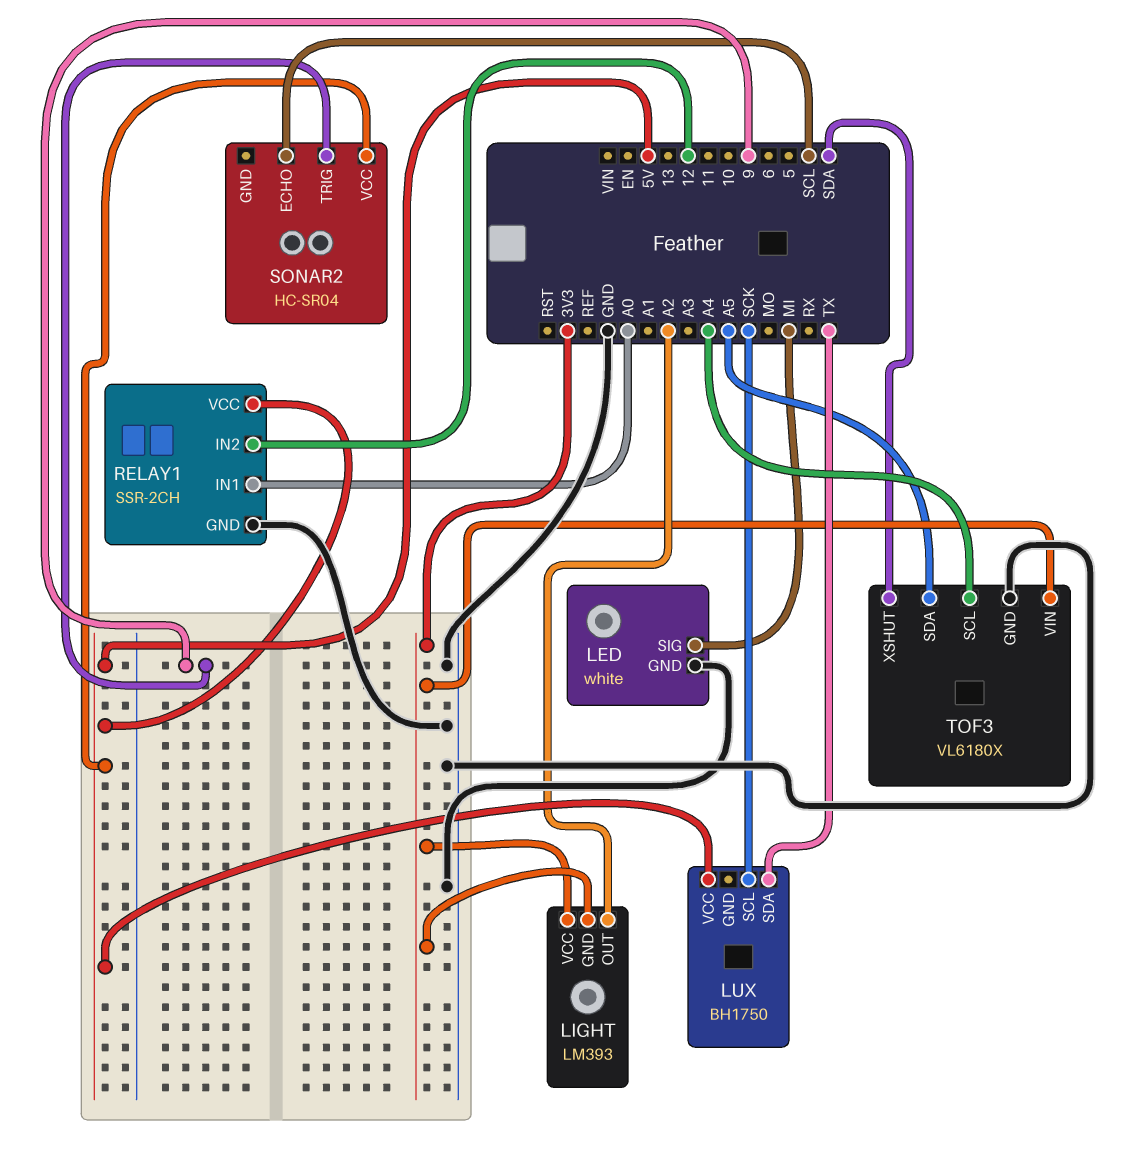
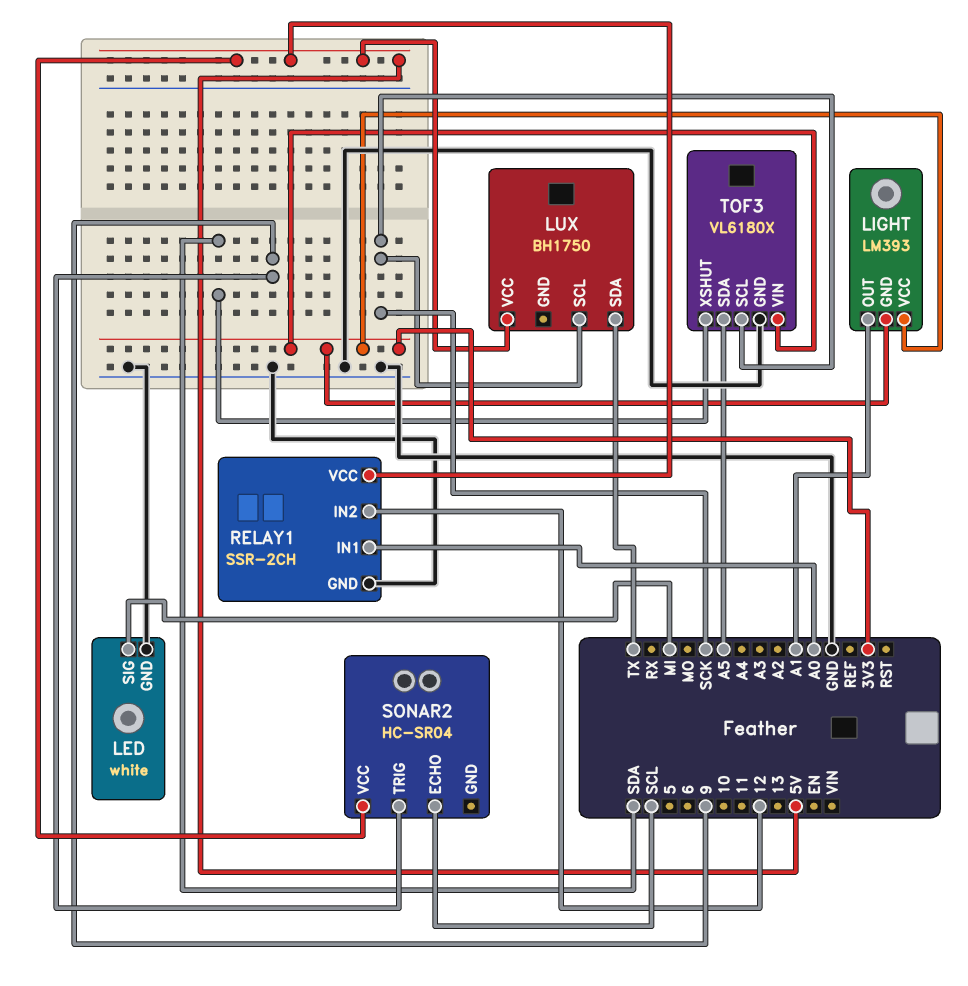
LIGHT pin OUT: A2 -> A1
TOF3 pin SCL: A4 -> SCK

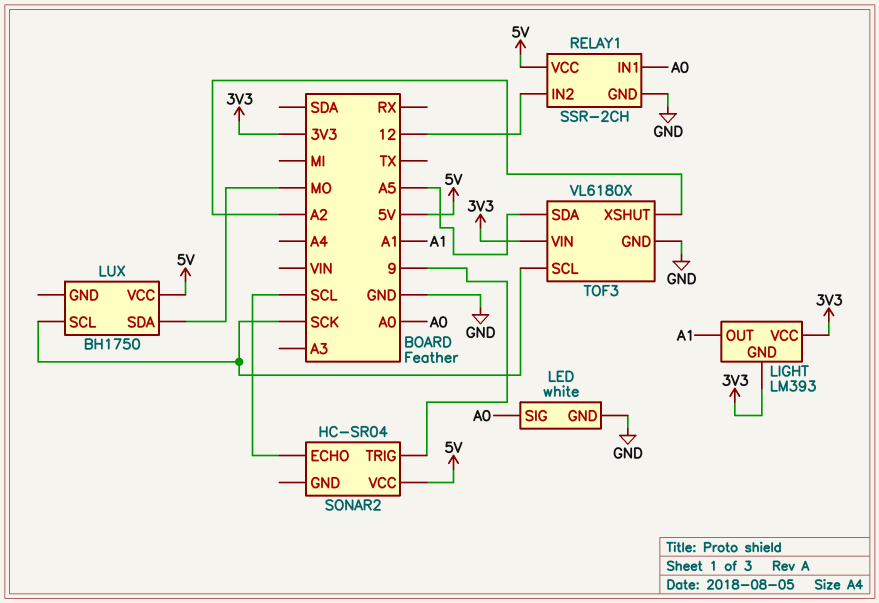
LED pin SIG: MI -> A0
LUX pin SDA: TX -> MO
TOF3 pin XSHUT: SDA -> A2

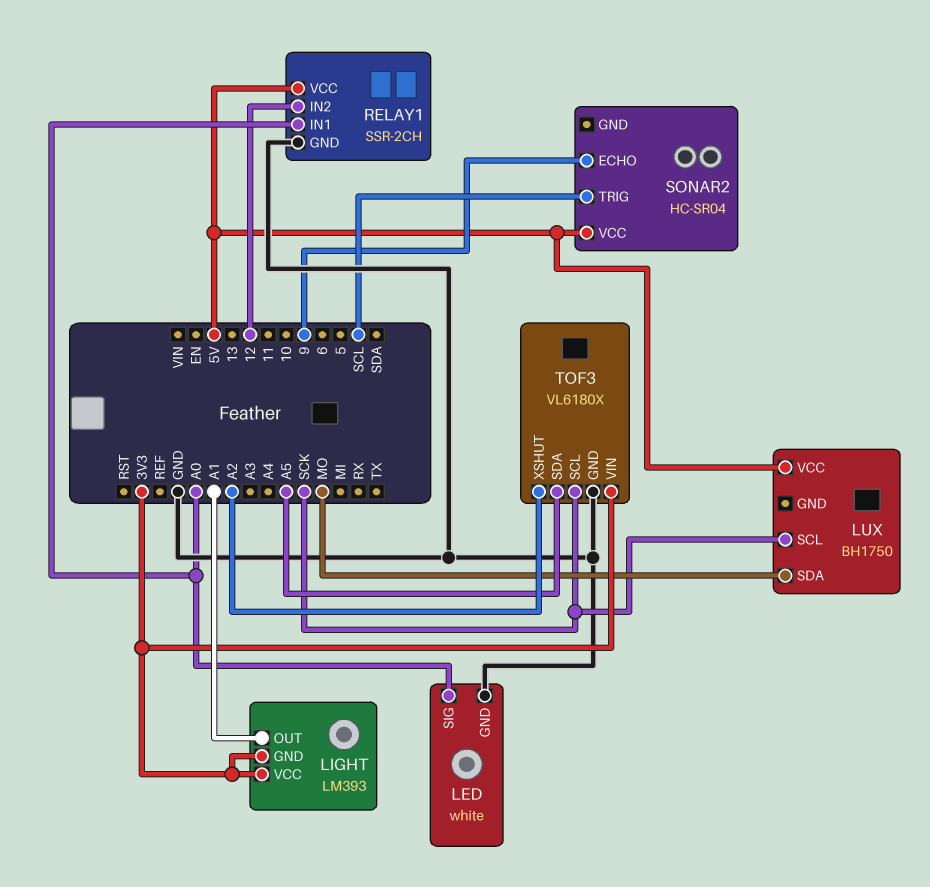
SONAR2 pin ECHO: SCL -> 9
SONAR2 pin TRIG: 9 -> SCL

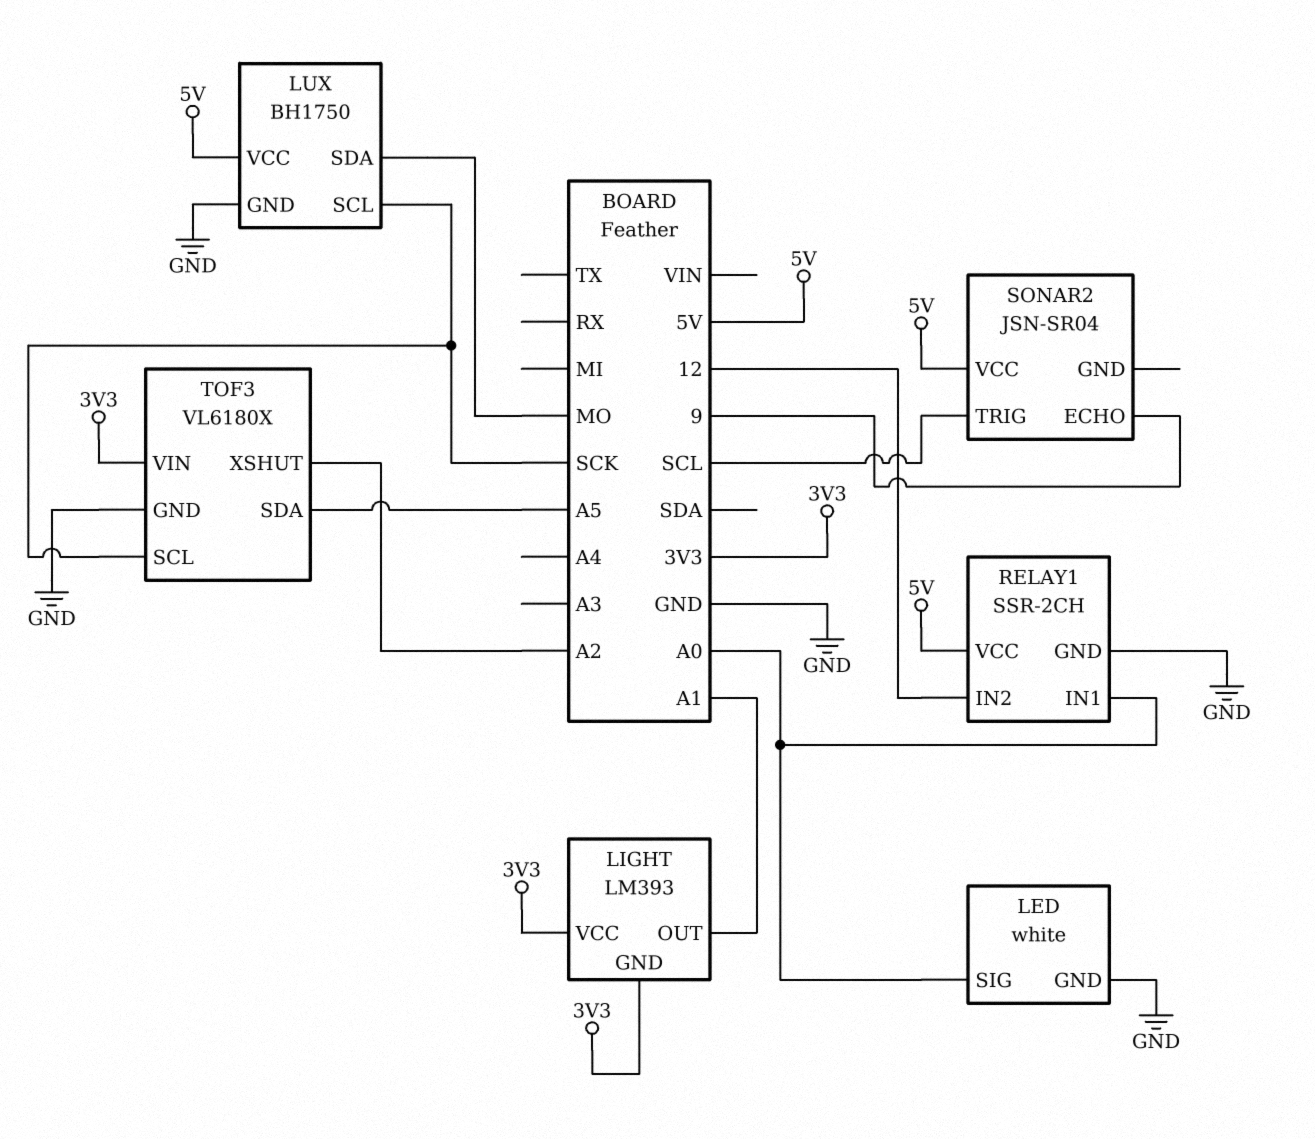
LUX pin GND: none -> GND
SONAR2: HC-SR04 -> JSN-SR04

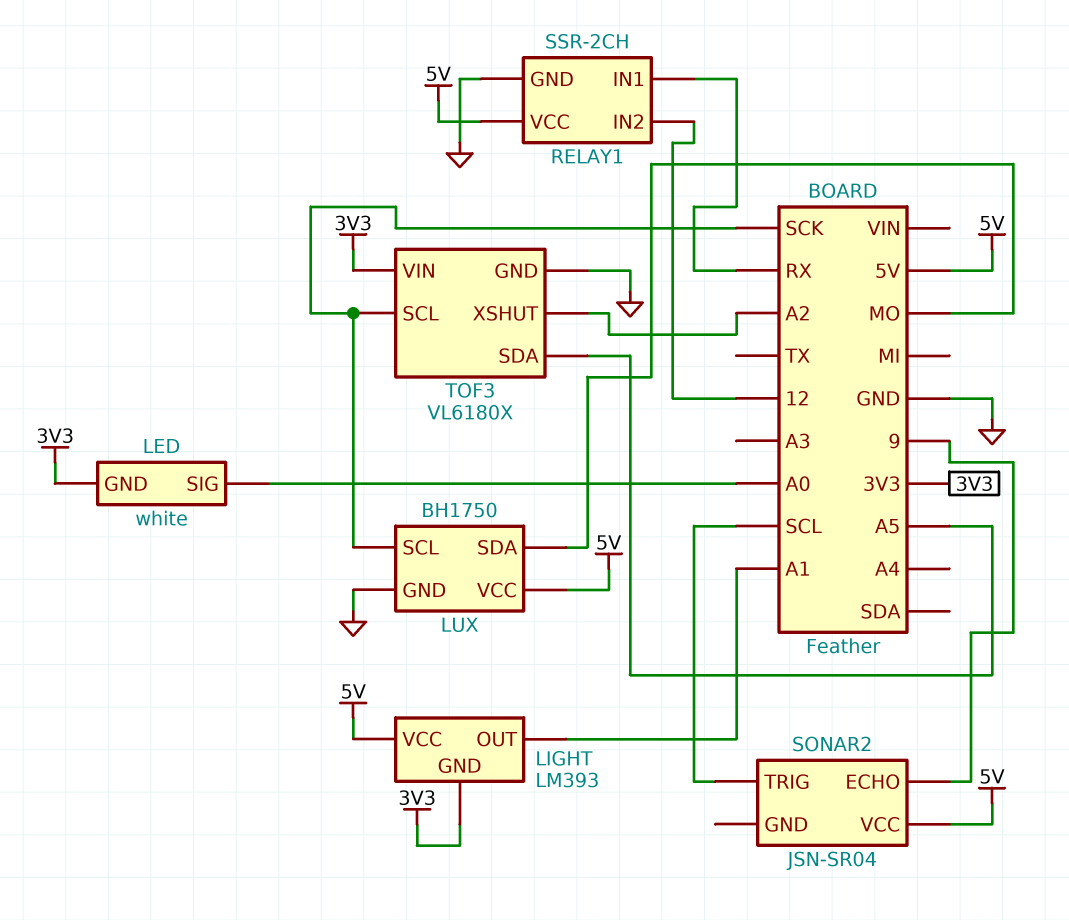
LED pin GND: GND -> 3V3
LIGHT pin VCC: 3V3 -> 5V
RELAY1 pin IN1: A0 -> RX

